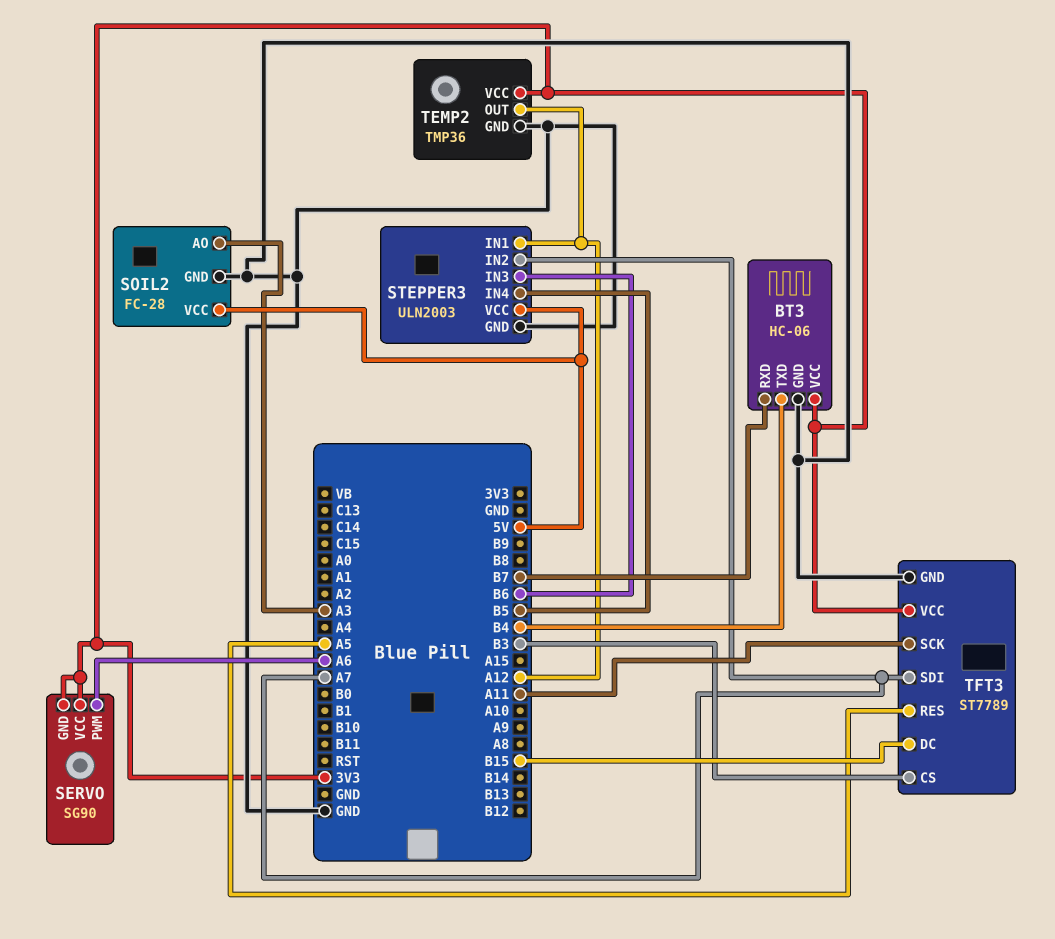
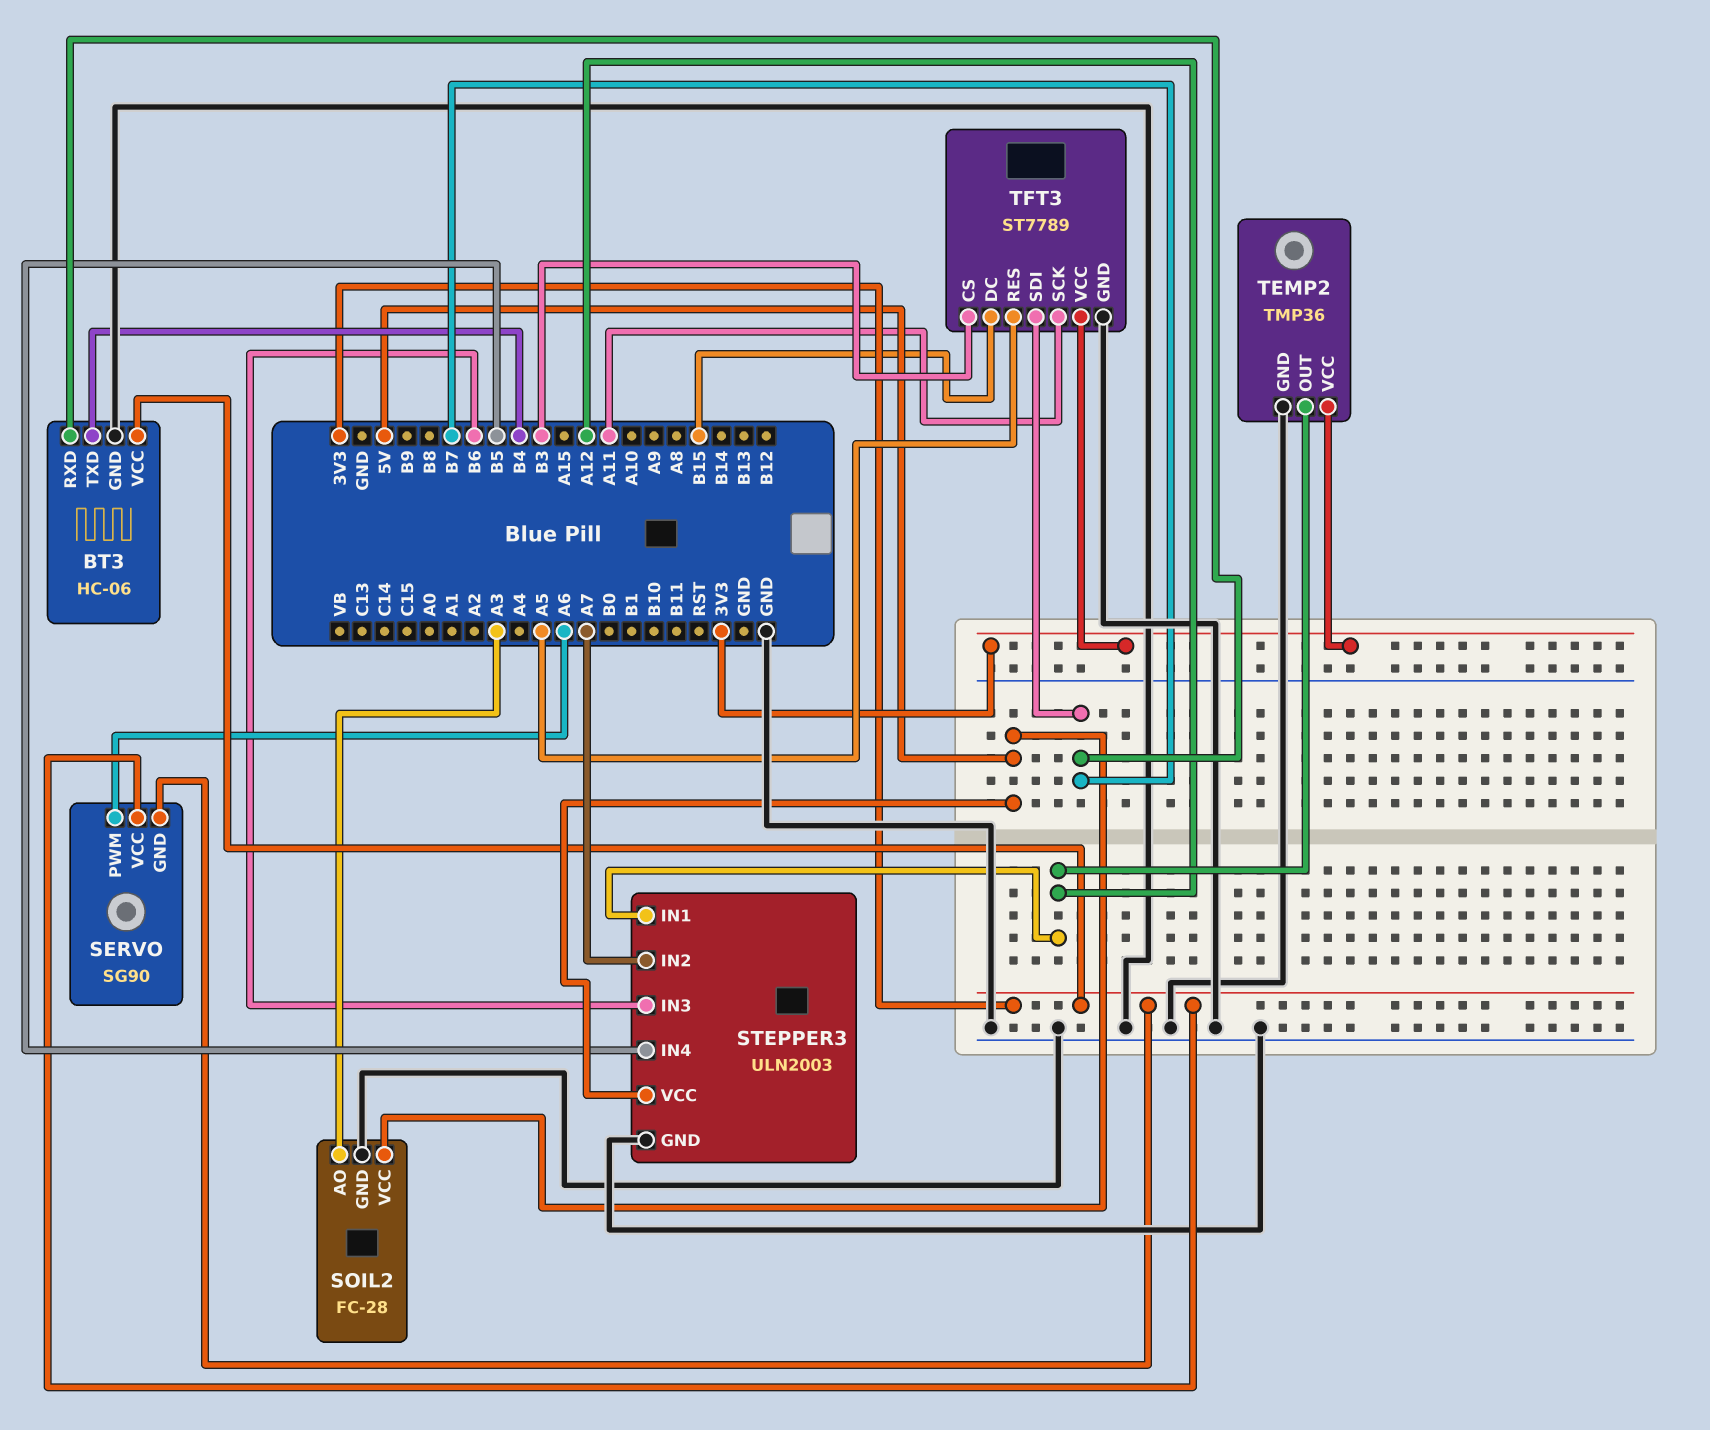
TFT3 pin SDI: A7 -> B7

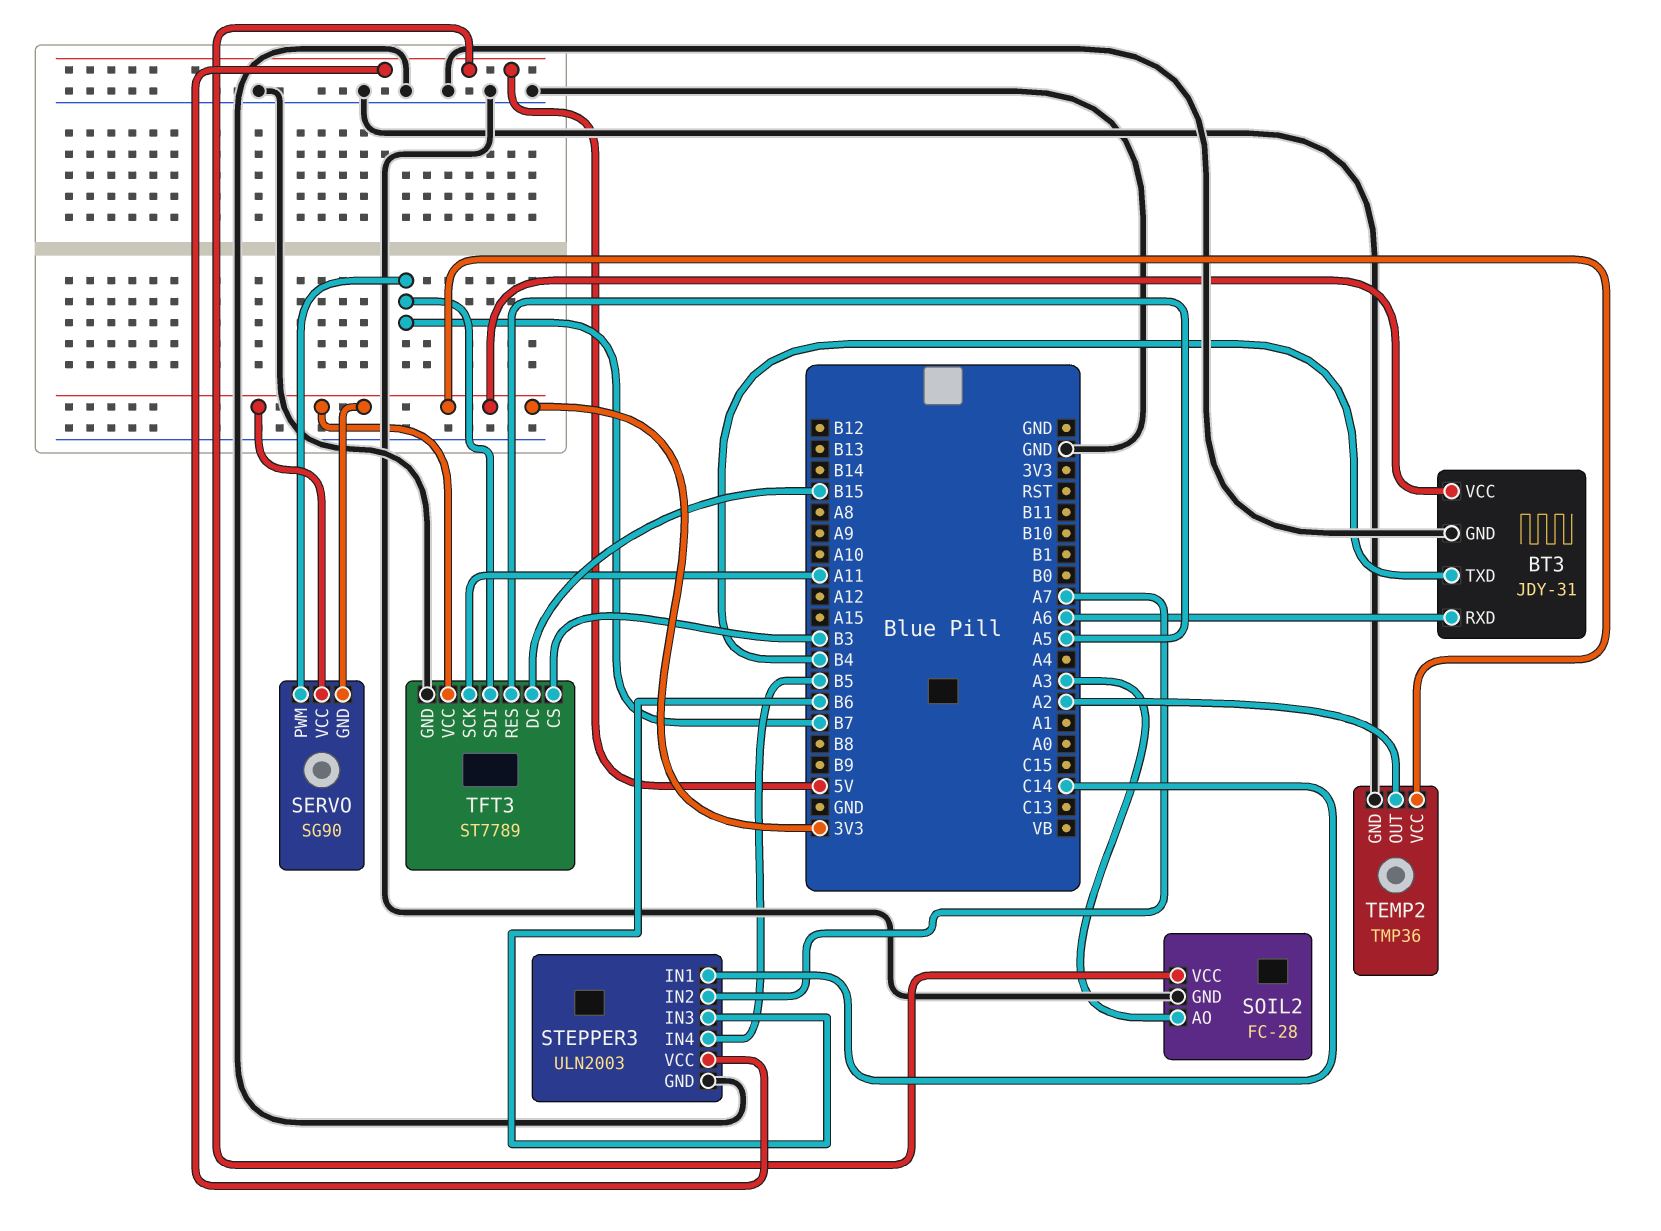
BT3: HC-06 -> JDY-31
BT3 pin RXD: B7 -> A6
SERVO pin PWM: A6 -> B7
STEPPER3 pin IN1: A12 -> C14
TEMP2 pin OUT: A12 -> A2

